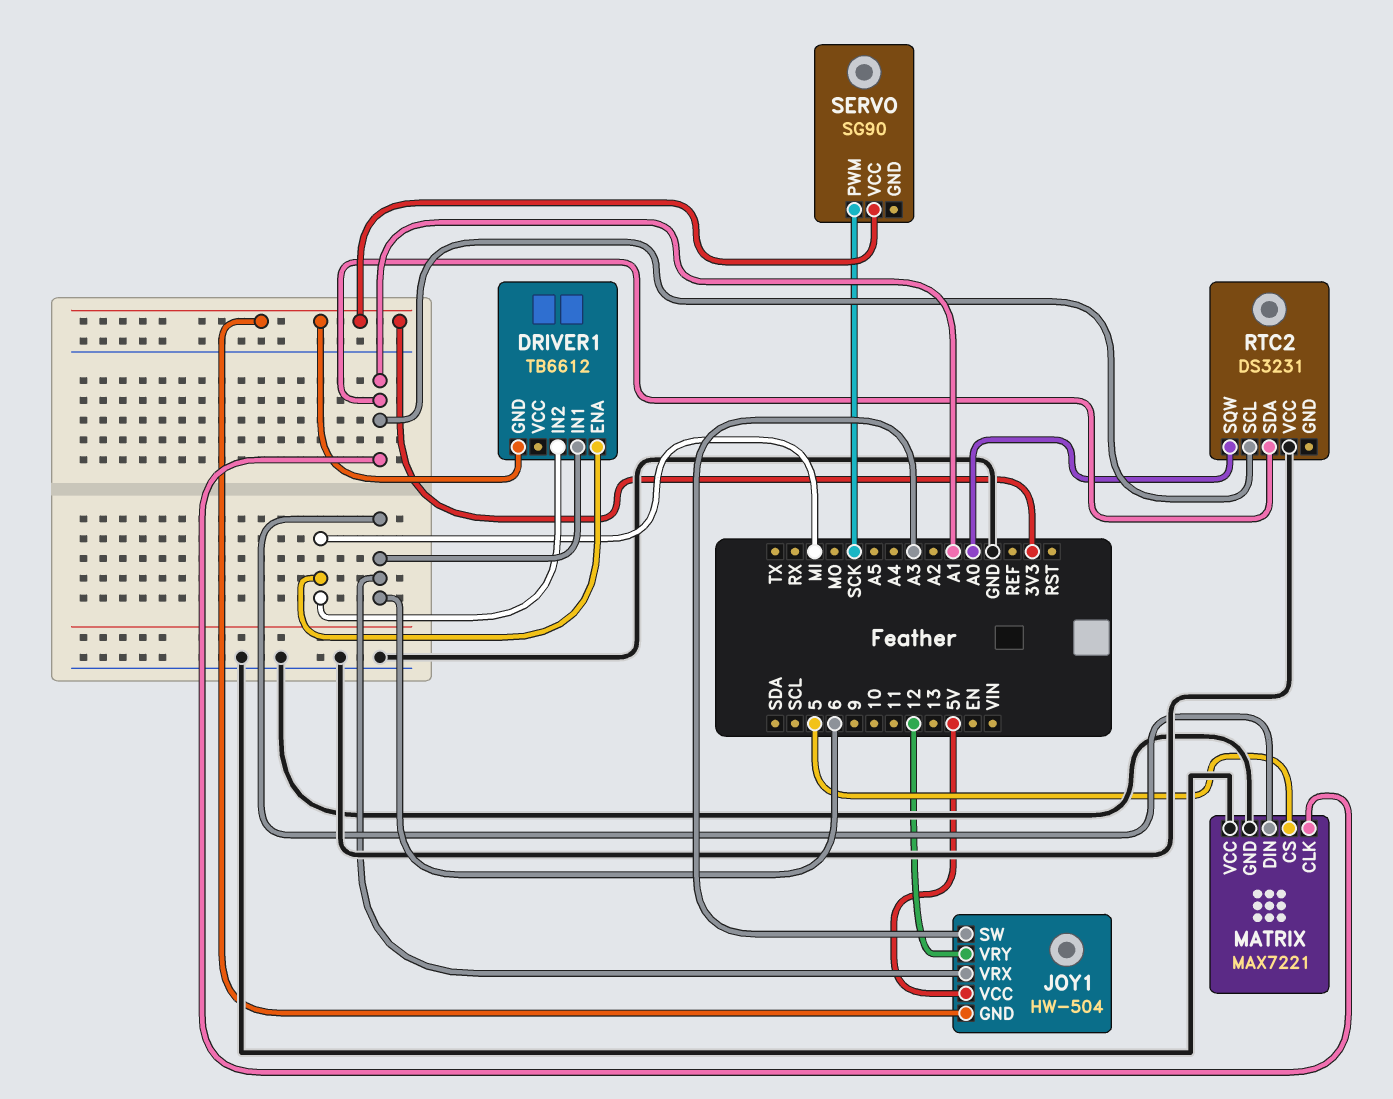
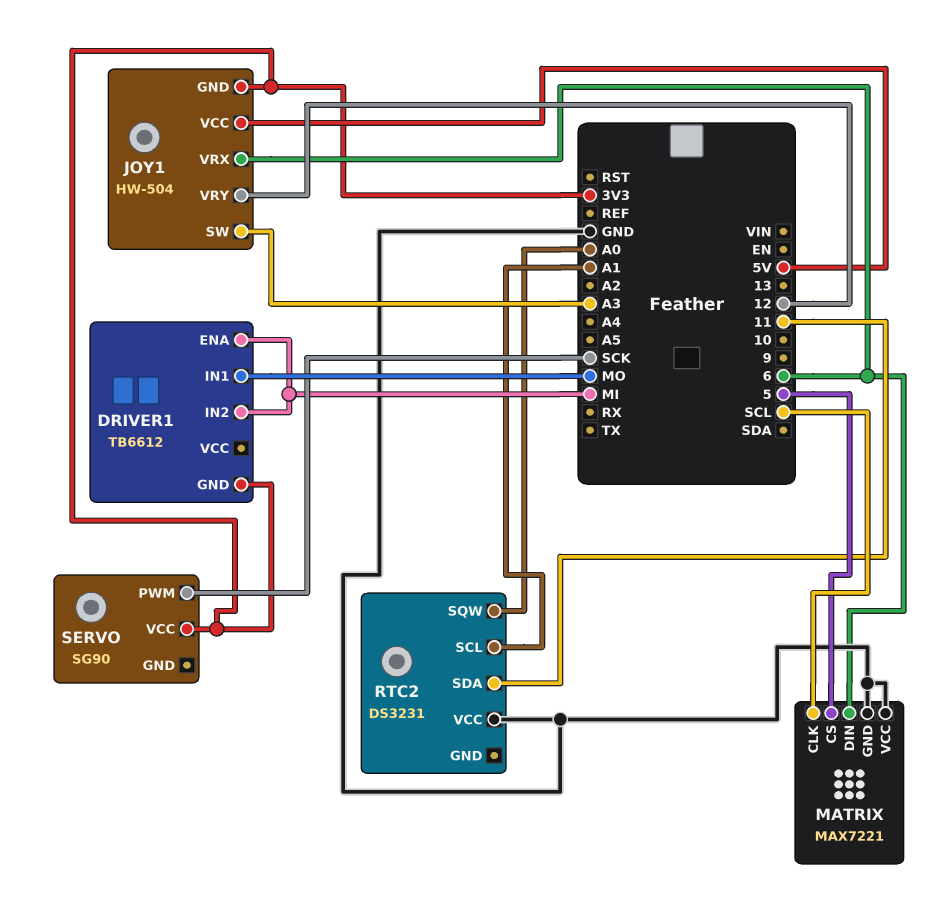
DRIVER1 pin IN1: 6 -> MO
MATRIX pin CLK: A1 -> SCL
RTC2 pin SDA: A1 -> 11

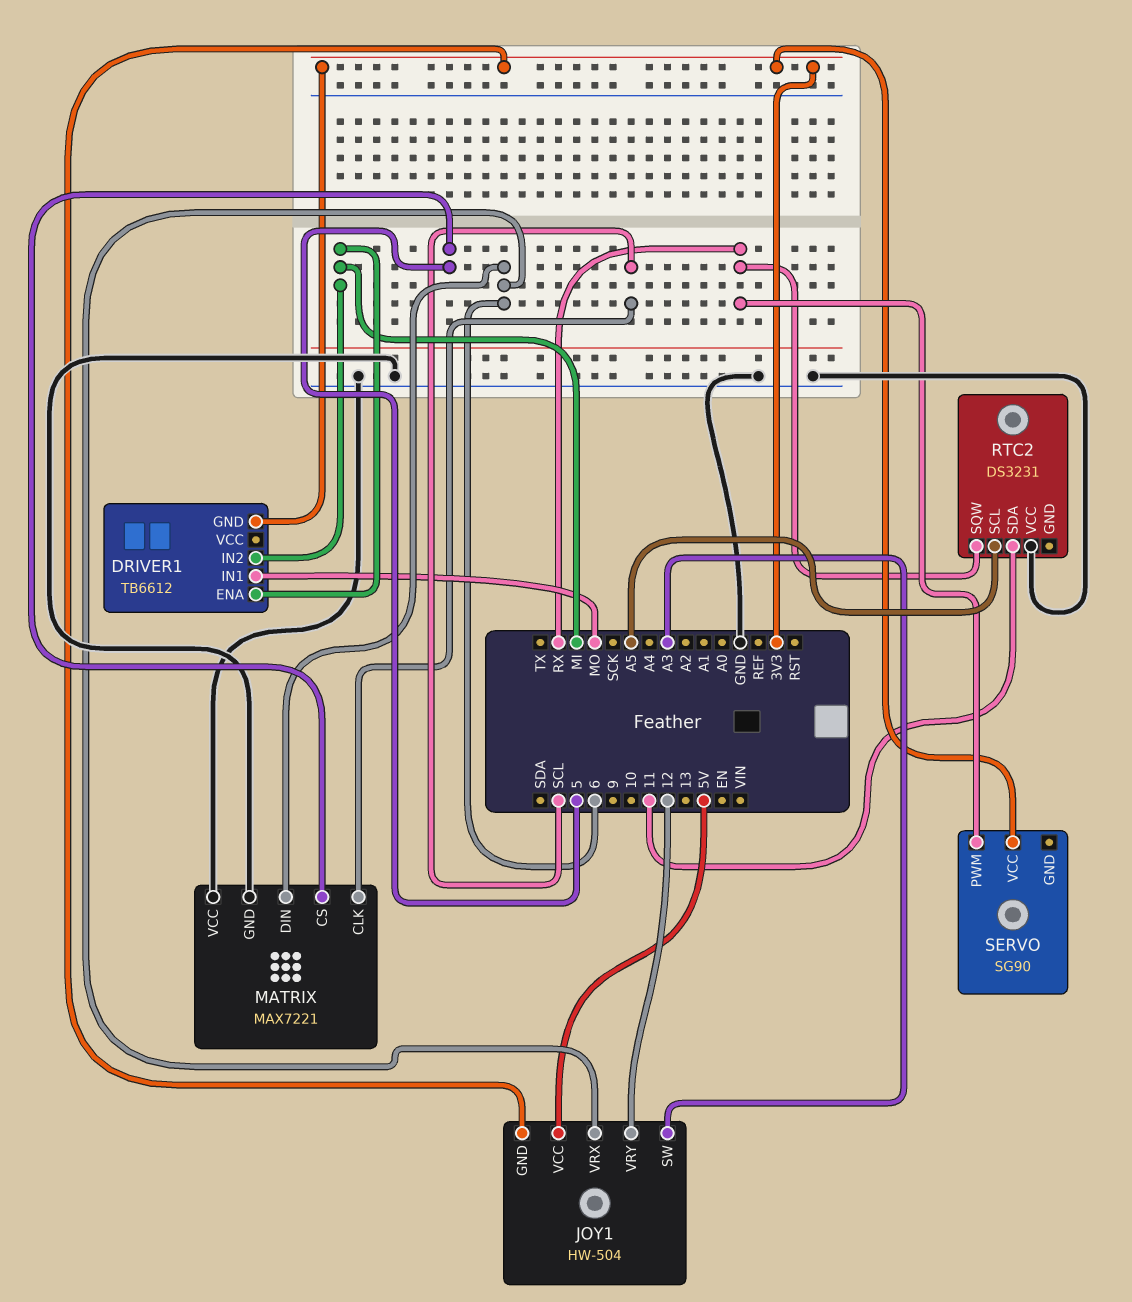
RTC2 pin SCL: A1 -> A5
RTC2 pin SQW: A0 -> RX
SERVO pin PWM: SCK -> RX

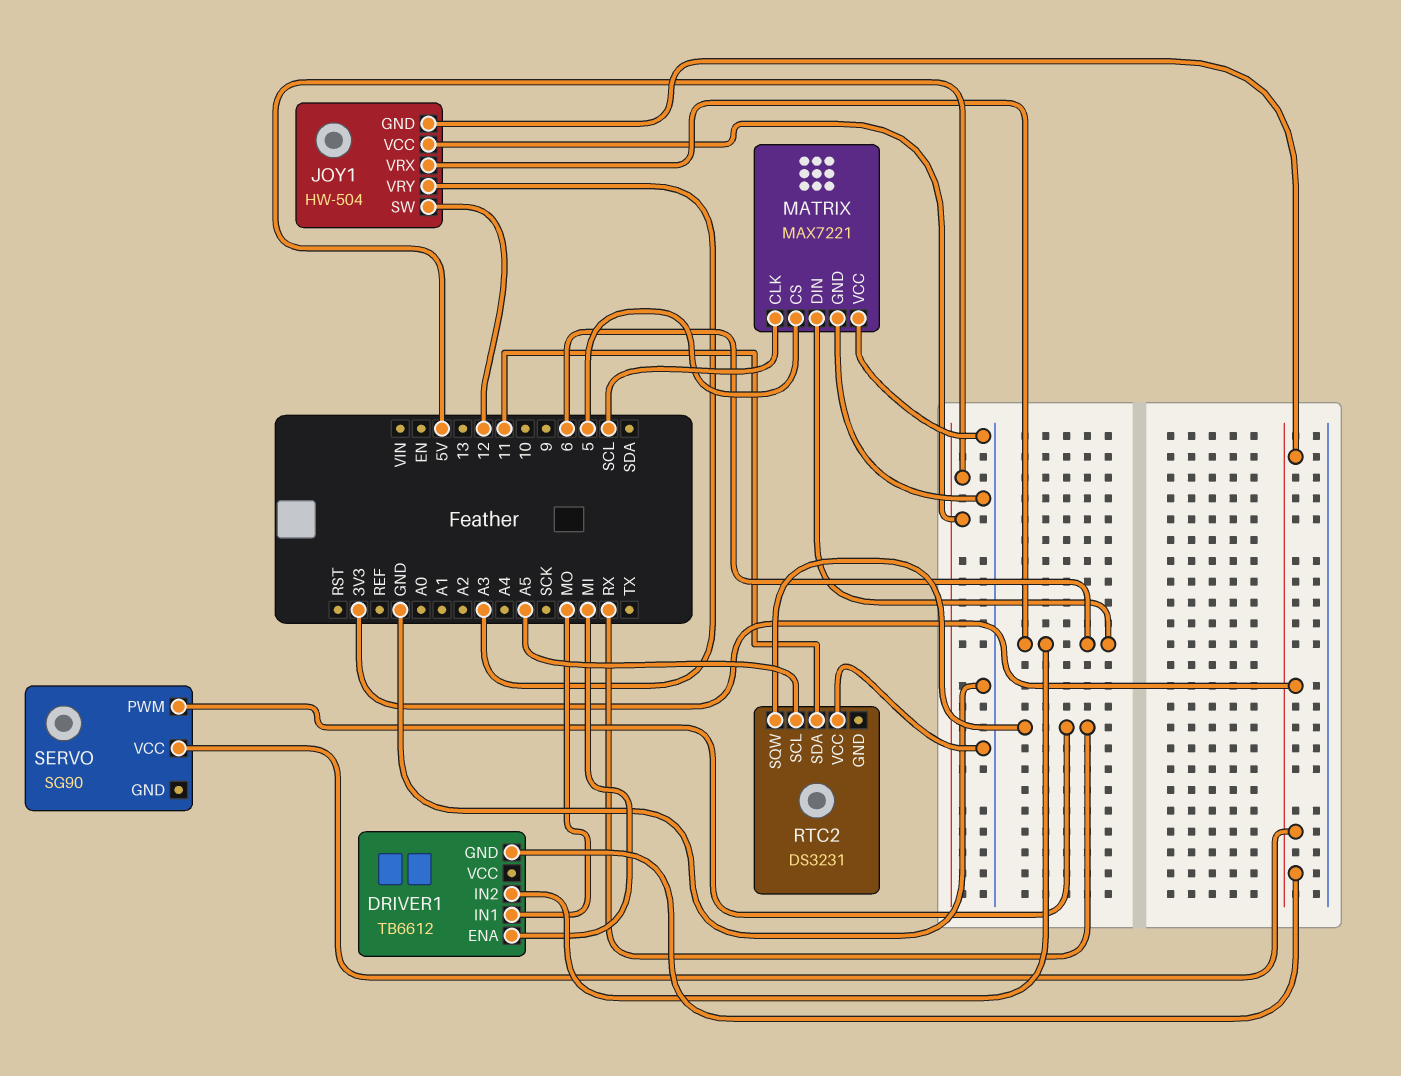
DRIVER1 pin IN2: MI -> 6
JOY1 pin SW: A3 -> 12
JOY1 pin VRY: 12 -> A3

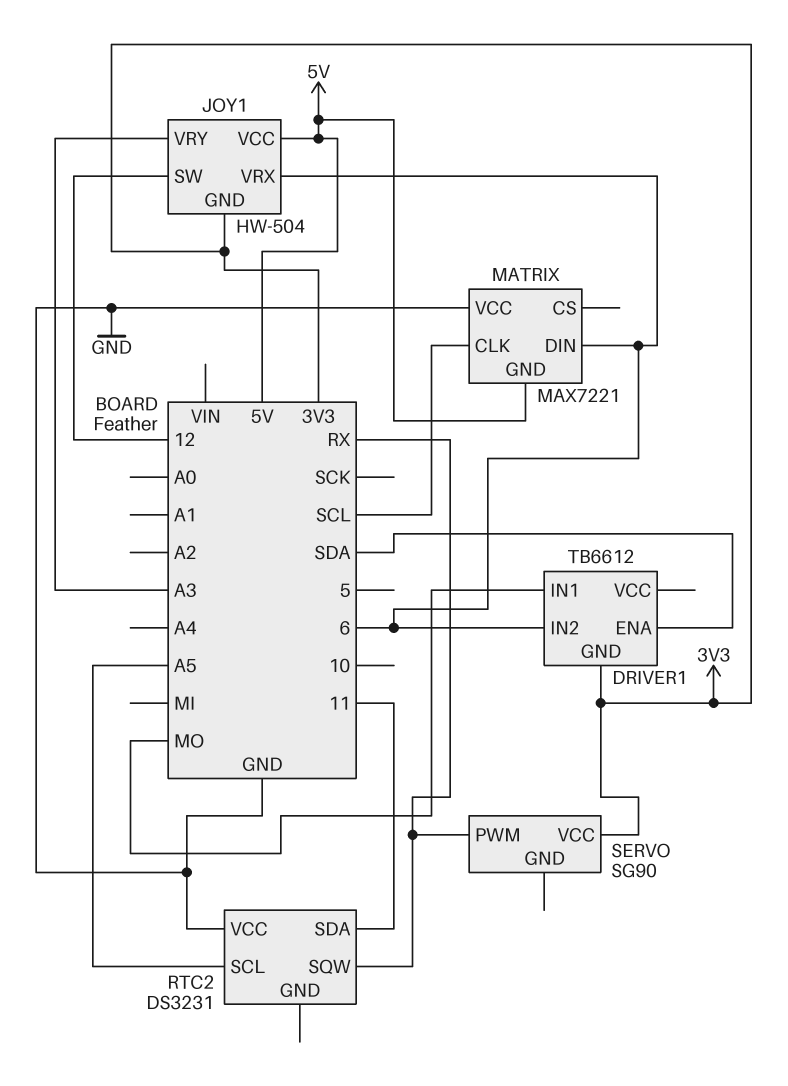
DRIVER1 pin ENA: MI -> SDA
MATRIX pin CS: 5 -> none
MATRIX pin GND: GND -> 5V

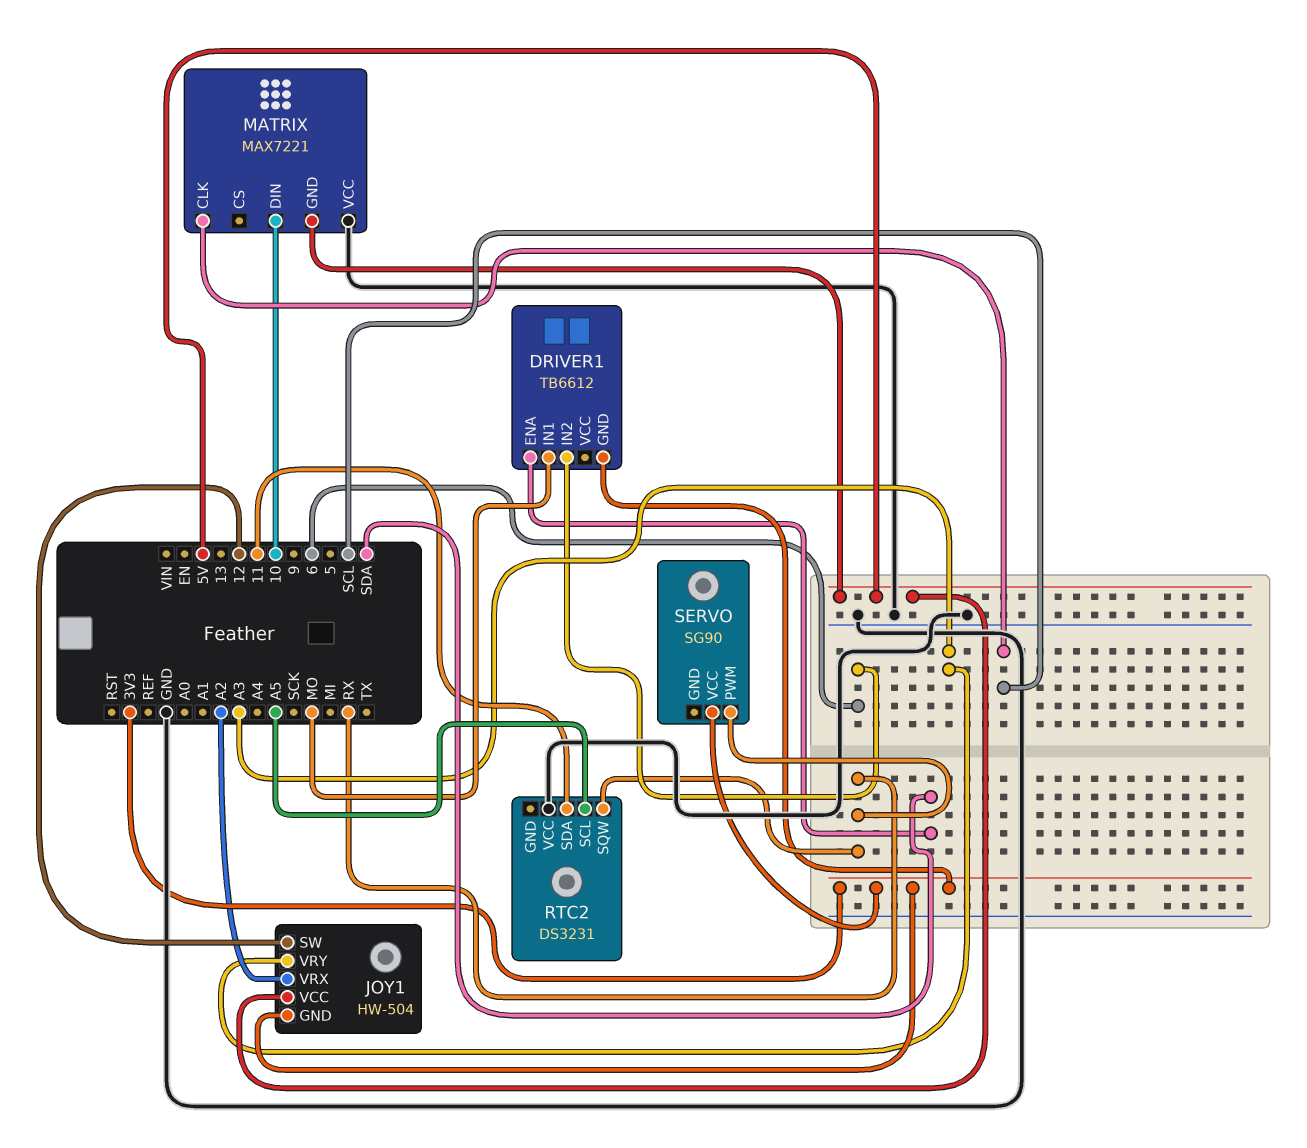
JOY1 pin VRX: 6 -> A2
MATRIX pin DIN: 6 -> 10

